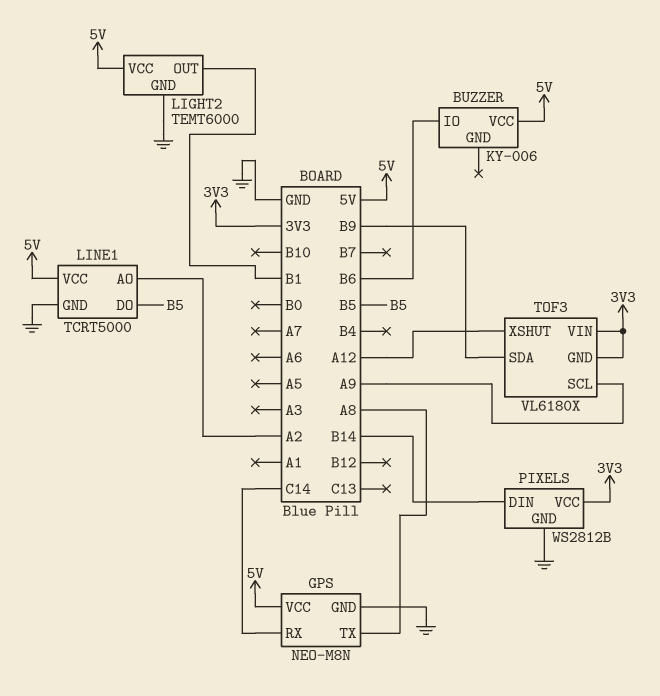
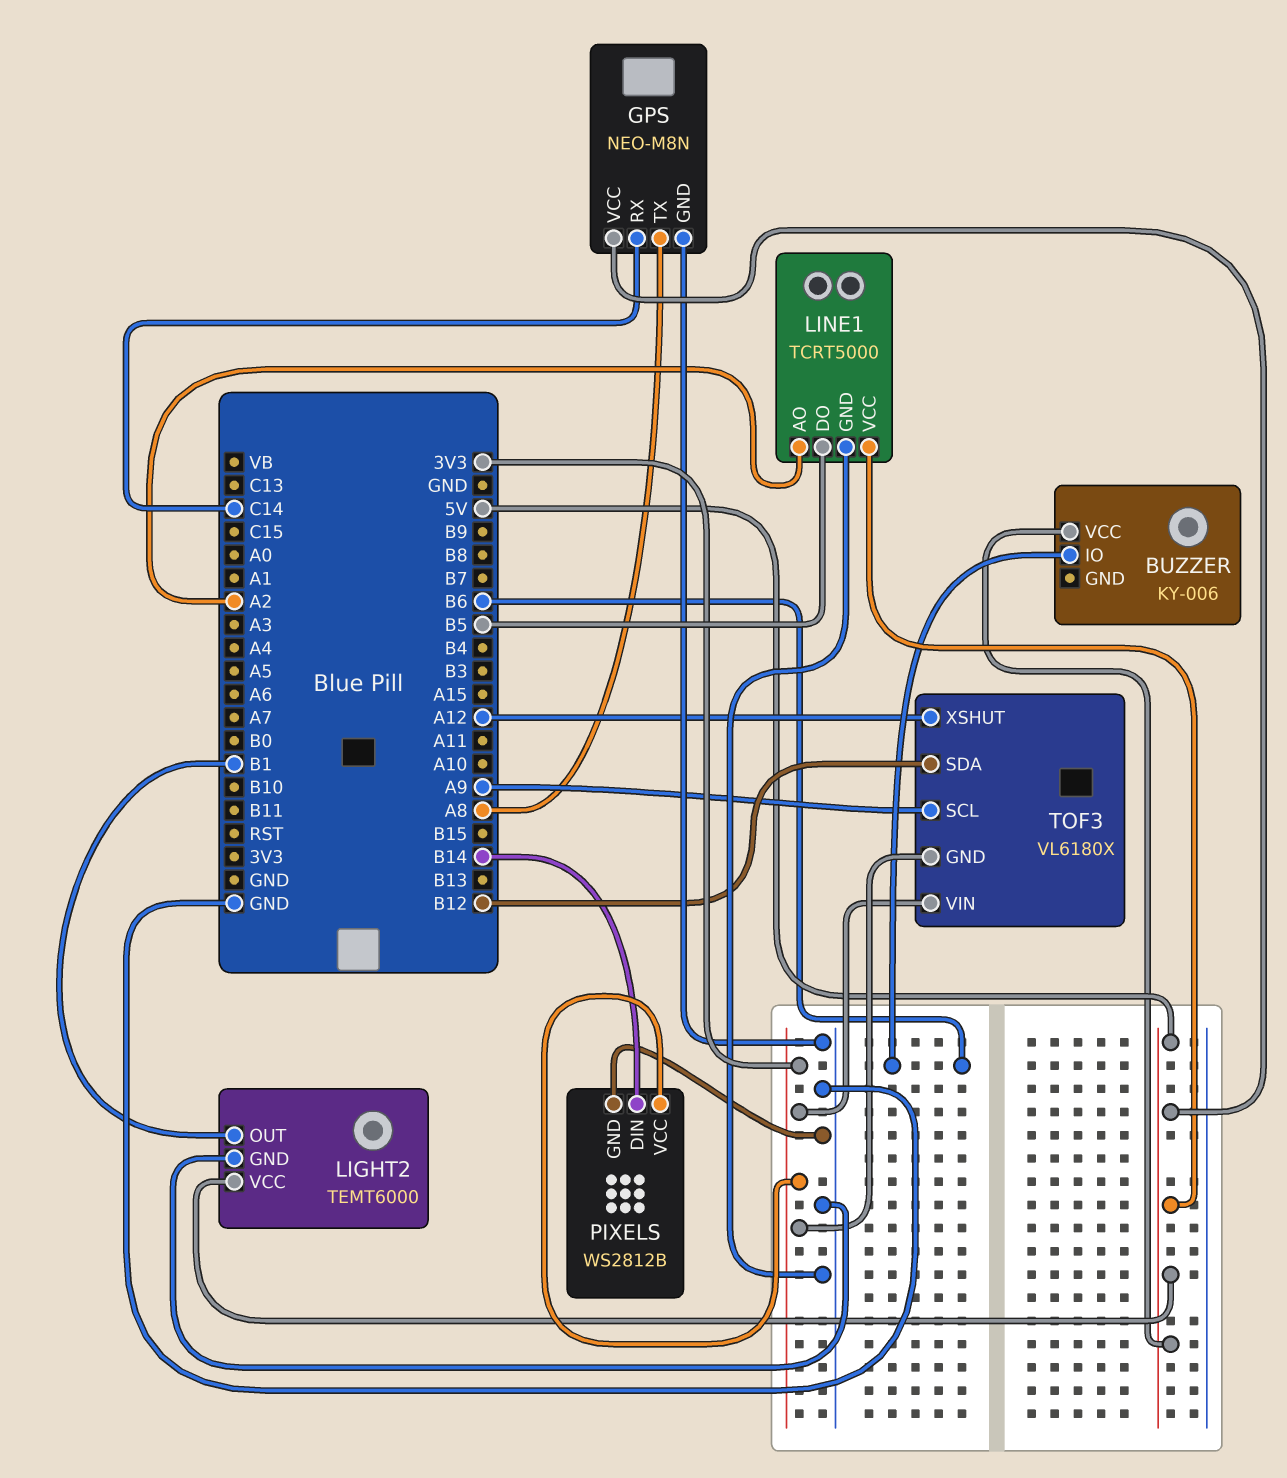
TOF3 pin SDA: B9 -> B12

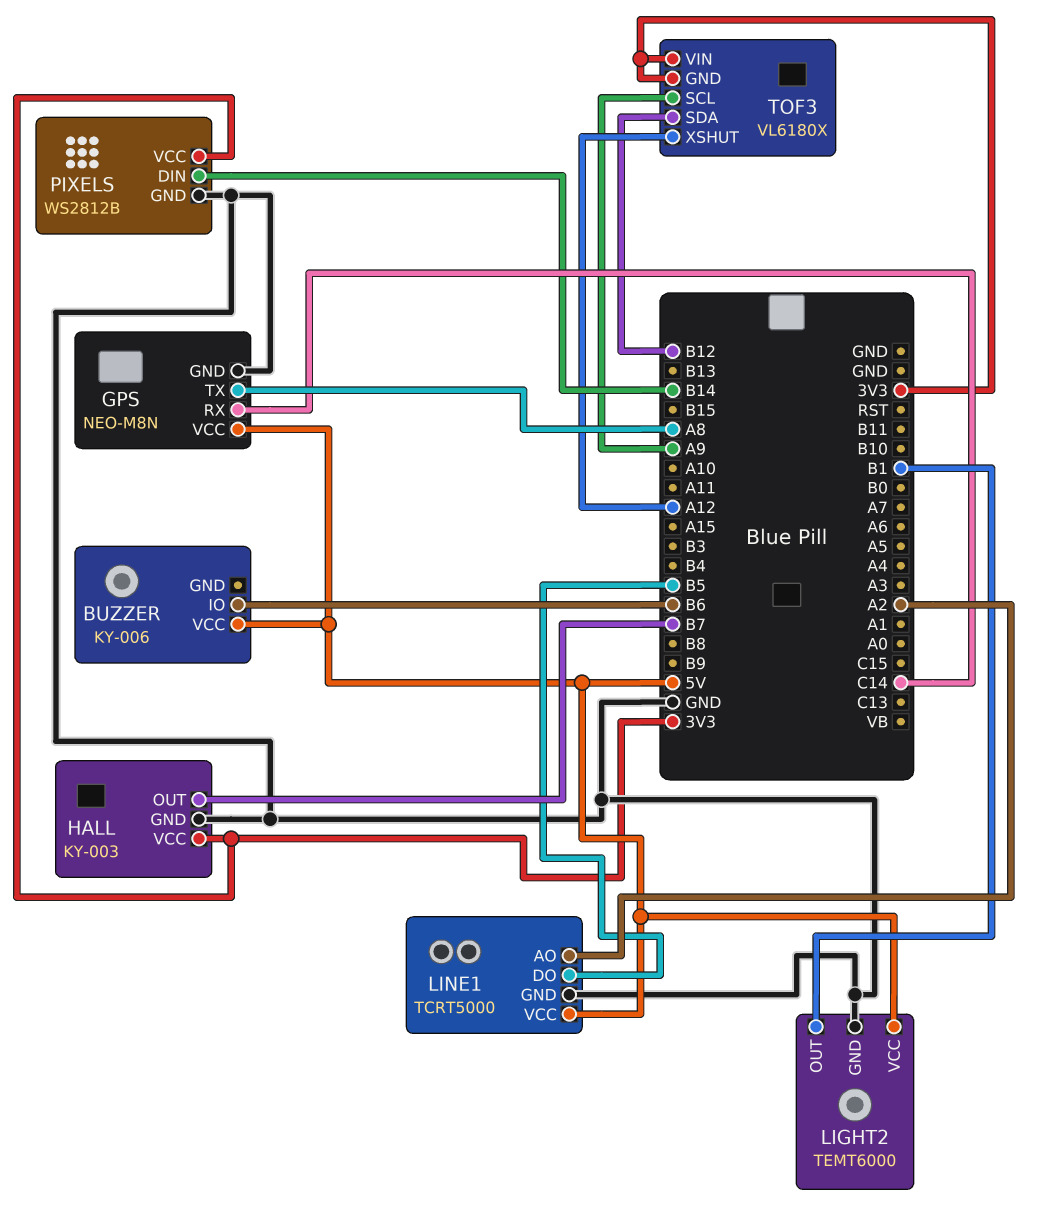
HALL: none -> KY-003
HALL pin GND: none -> GND
HALL pin OUT: none -> B7
HALL pin VCC: none -> 3V3

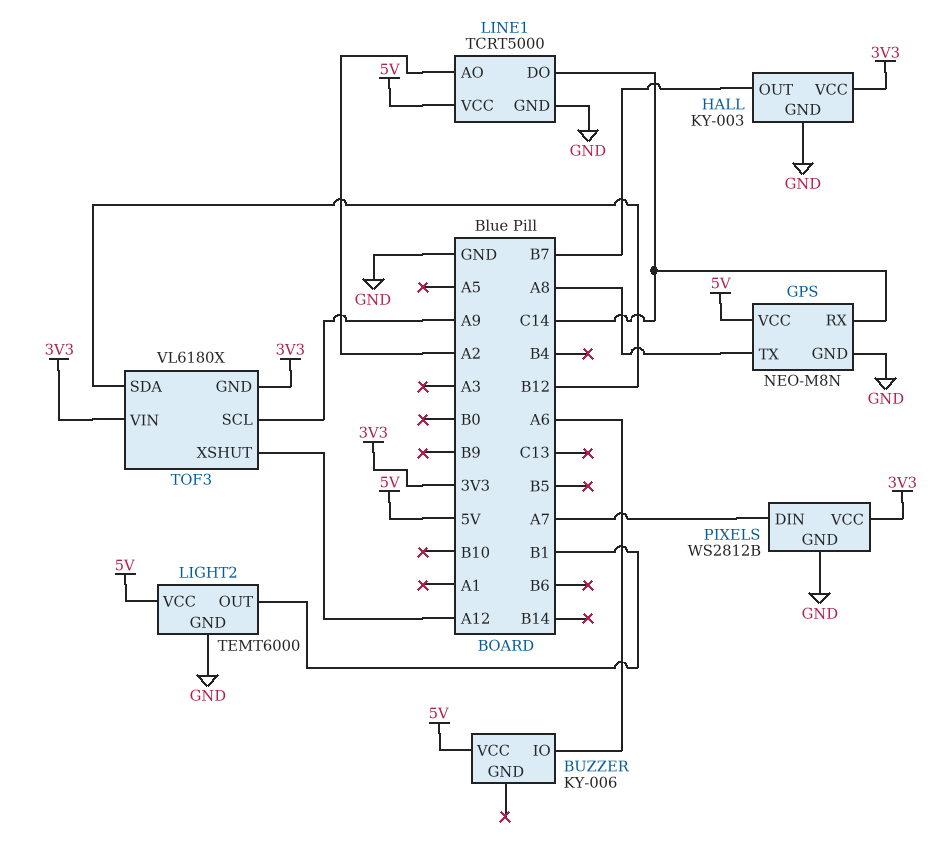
BUZZER pin IO: B6 -> A6
LINE1 pin DO: B5 -> C14
PIXELS pin DIN: B14 -> A7

